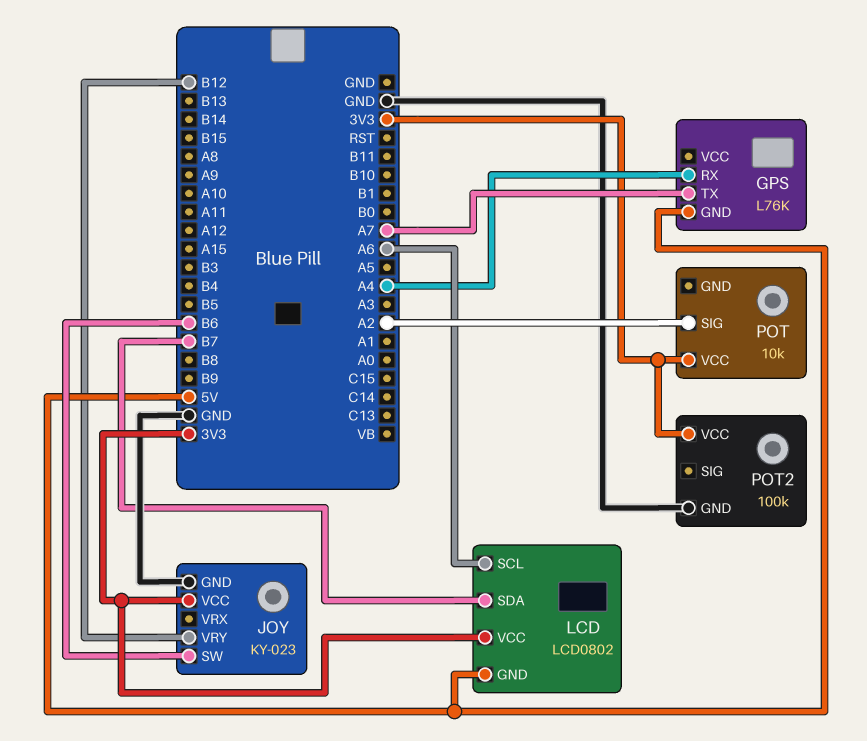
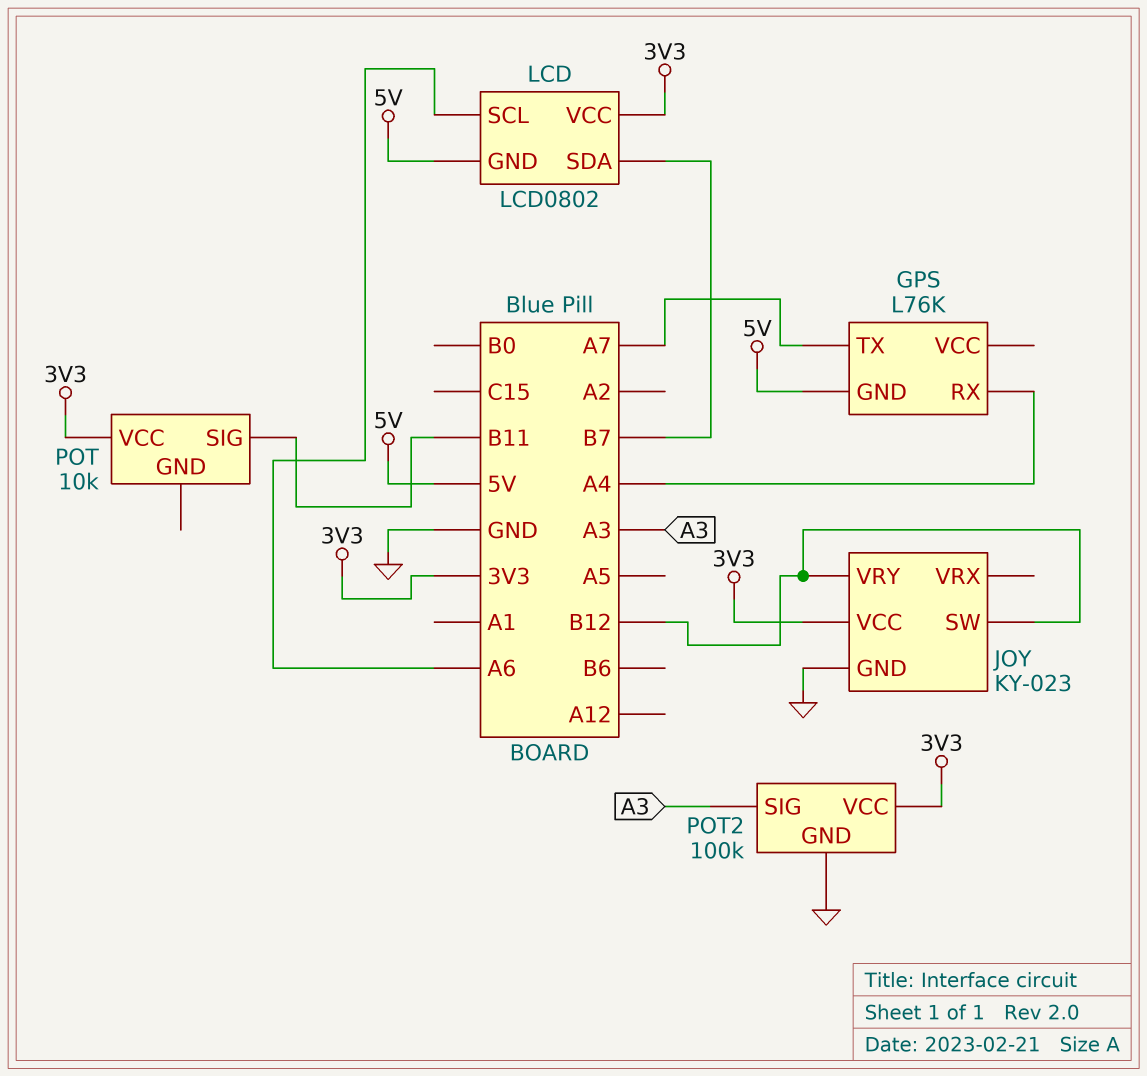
JOY pin SW: B6 -> B12
POT pin SIG: A2 -> B11
POT2 pin SIG: none -> A3

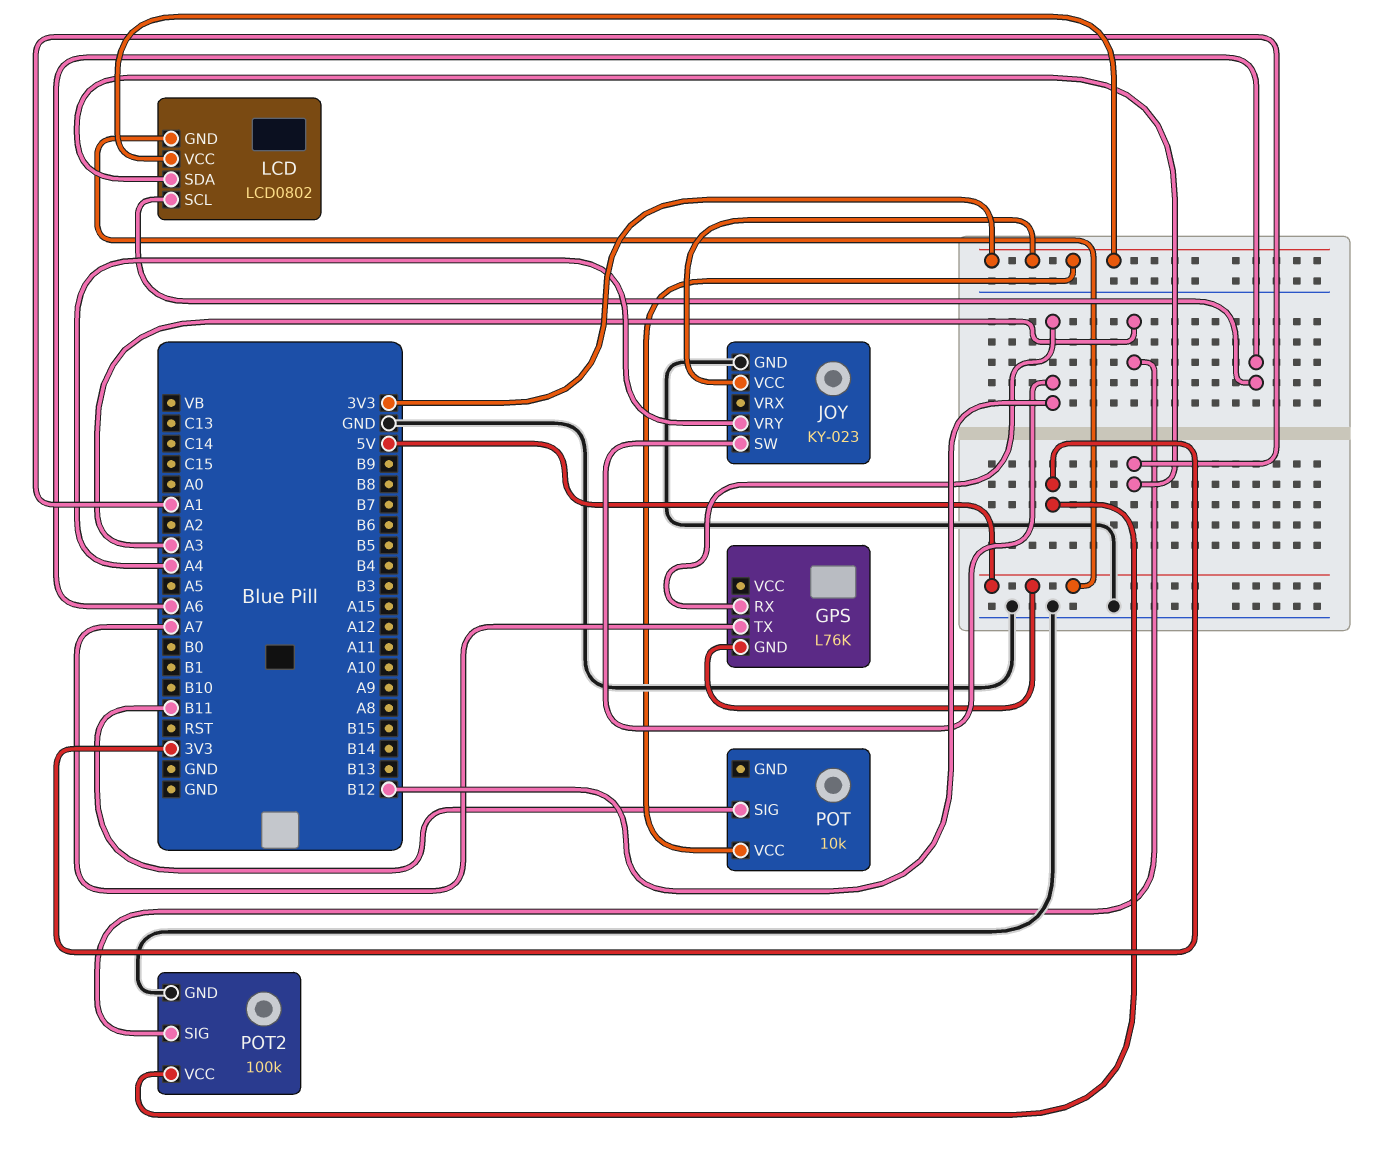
GPS pin RX: A4 -> B12
JOY pin VRY: B12 -> A4
LCD pin SDA: B7 -> A1

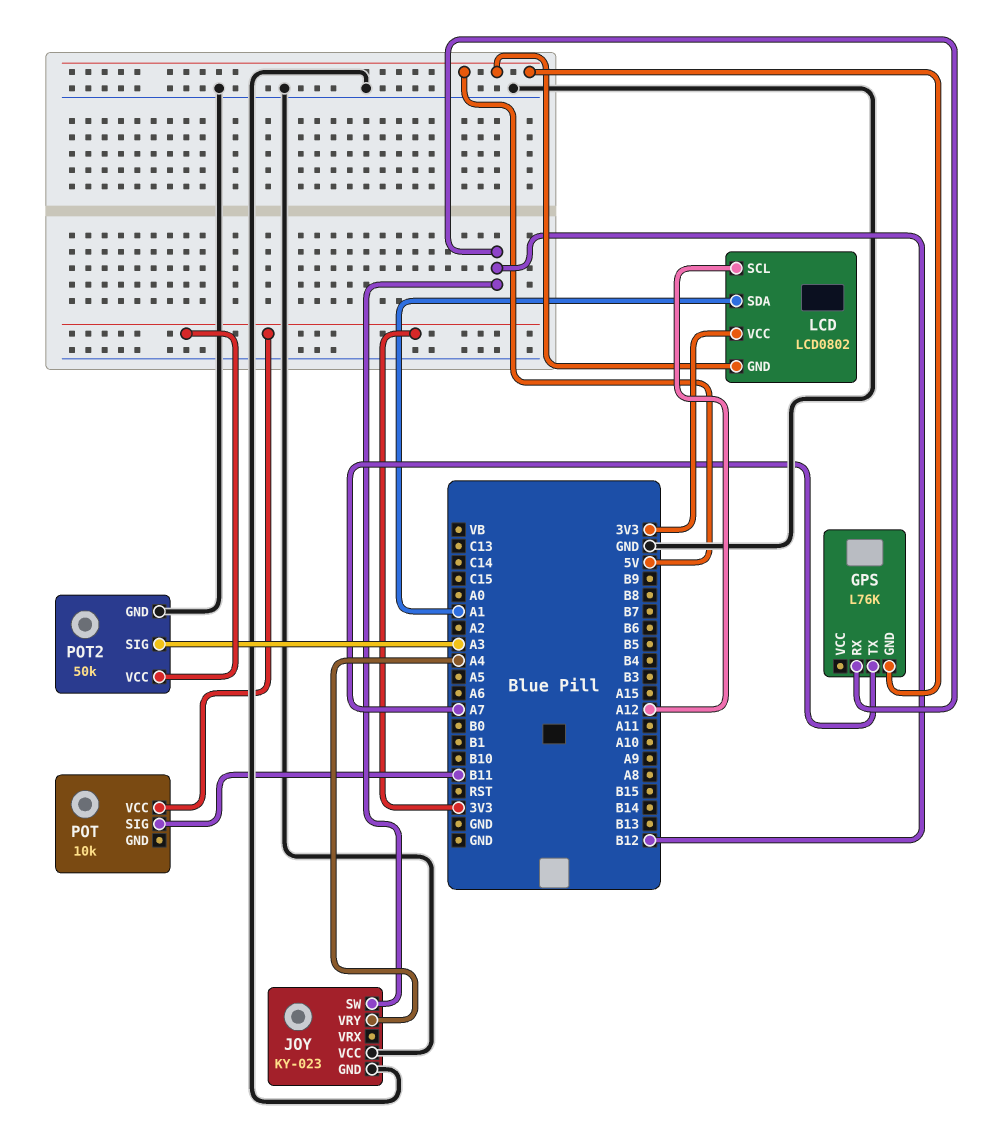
JOY pin VCC: 3V3 -> GND
LCD pin SCL: A6 -> A12
POT2: 100k -> 50k

